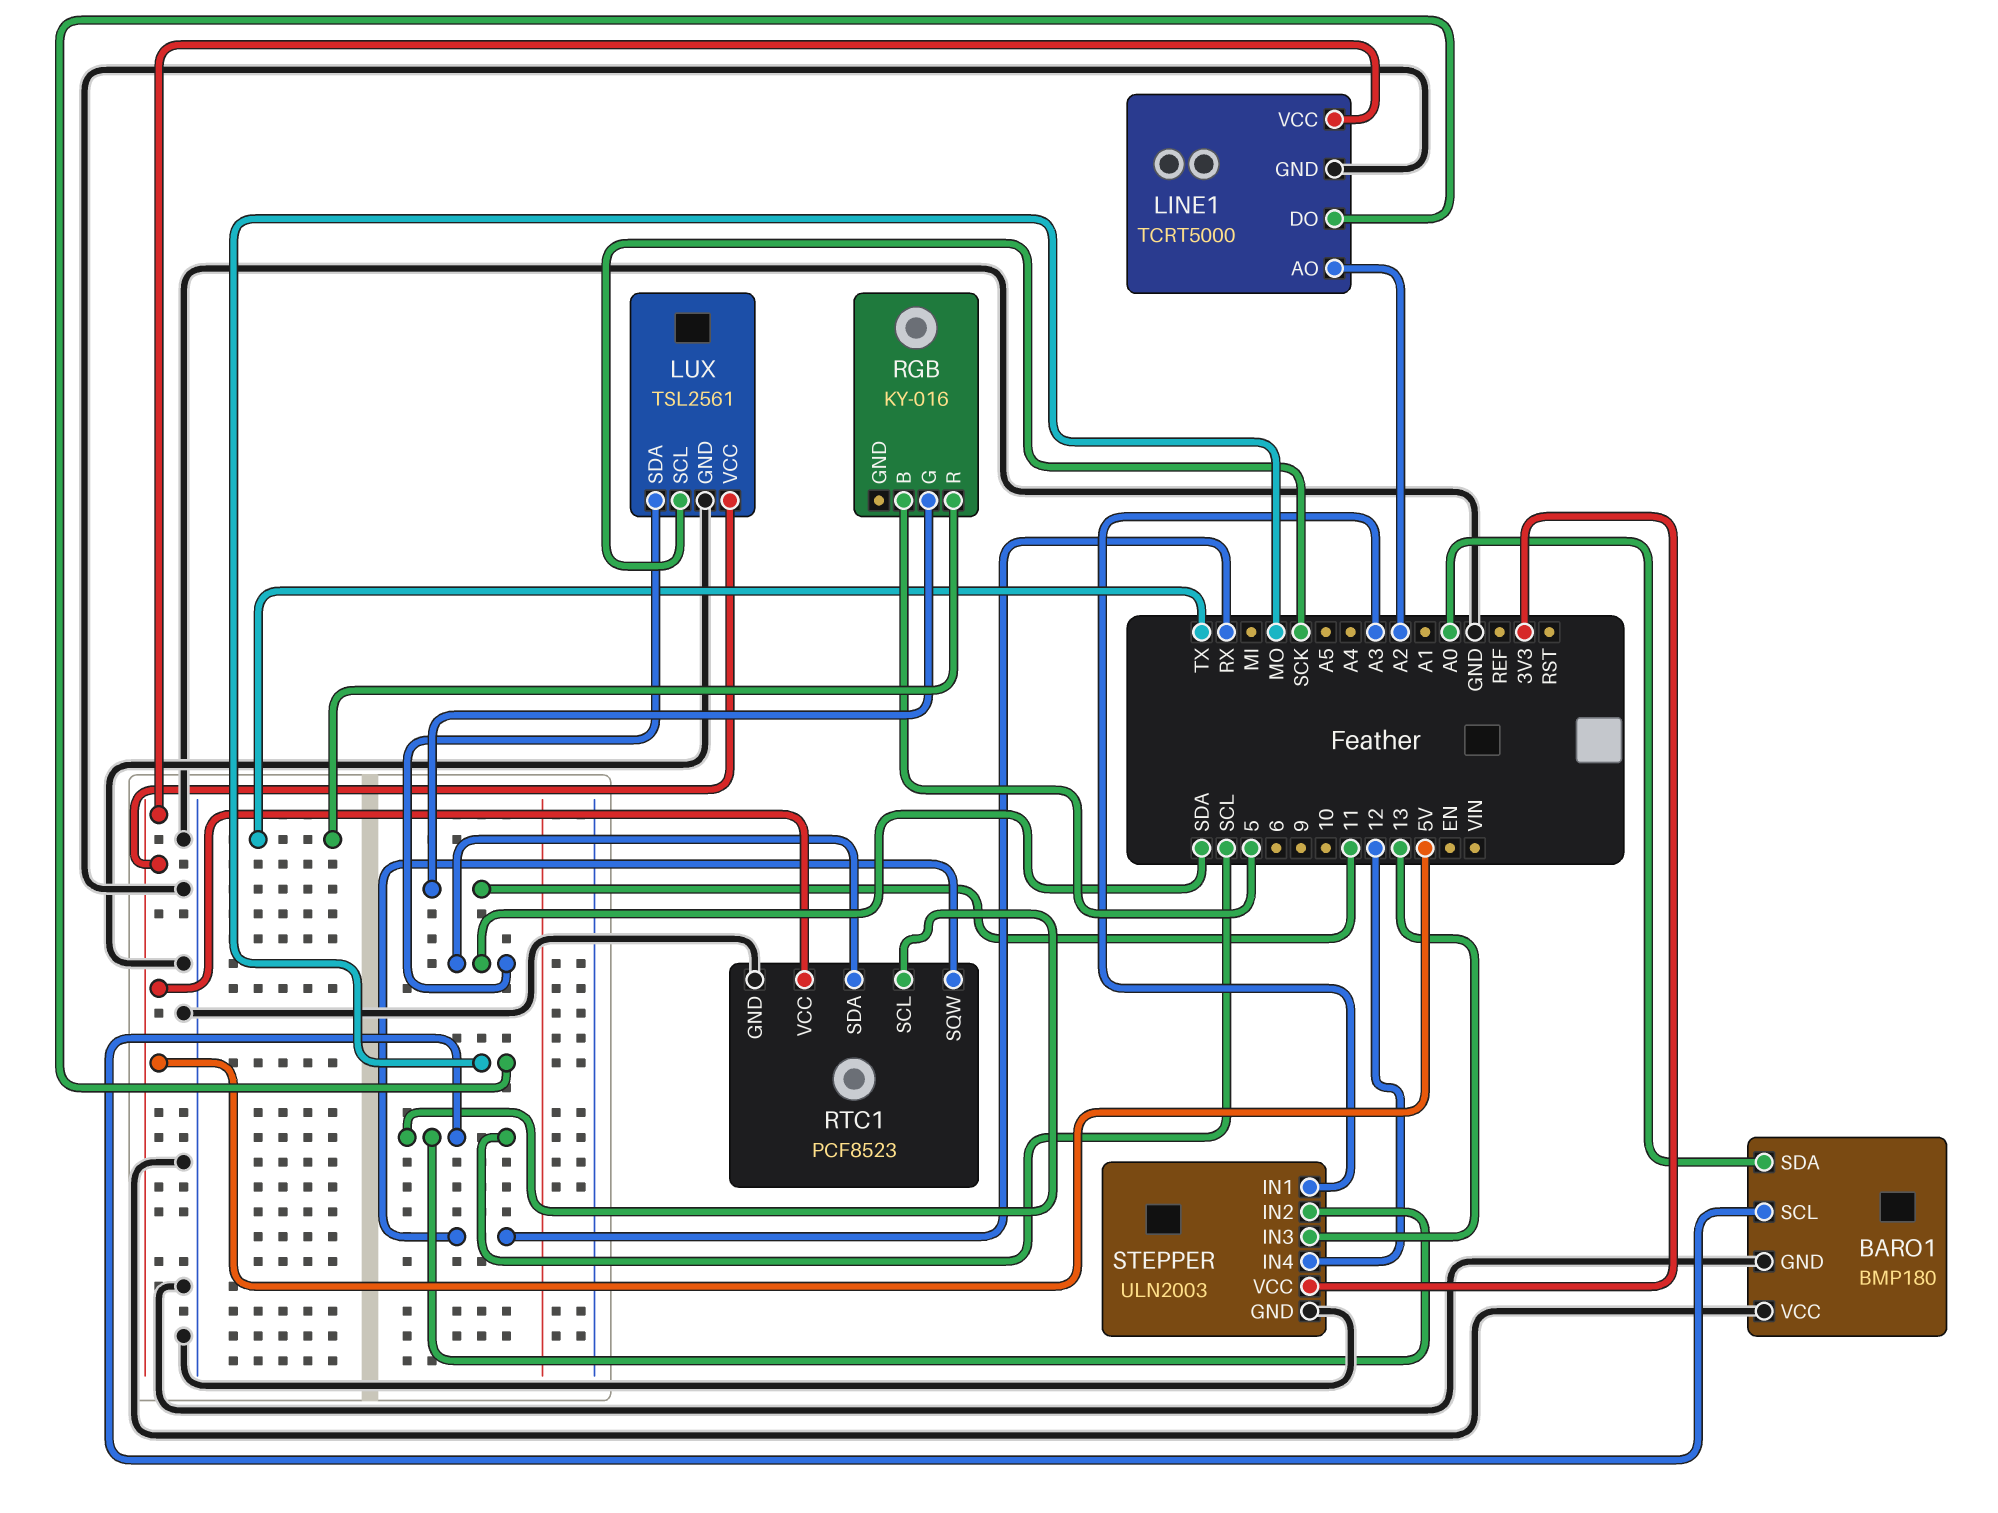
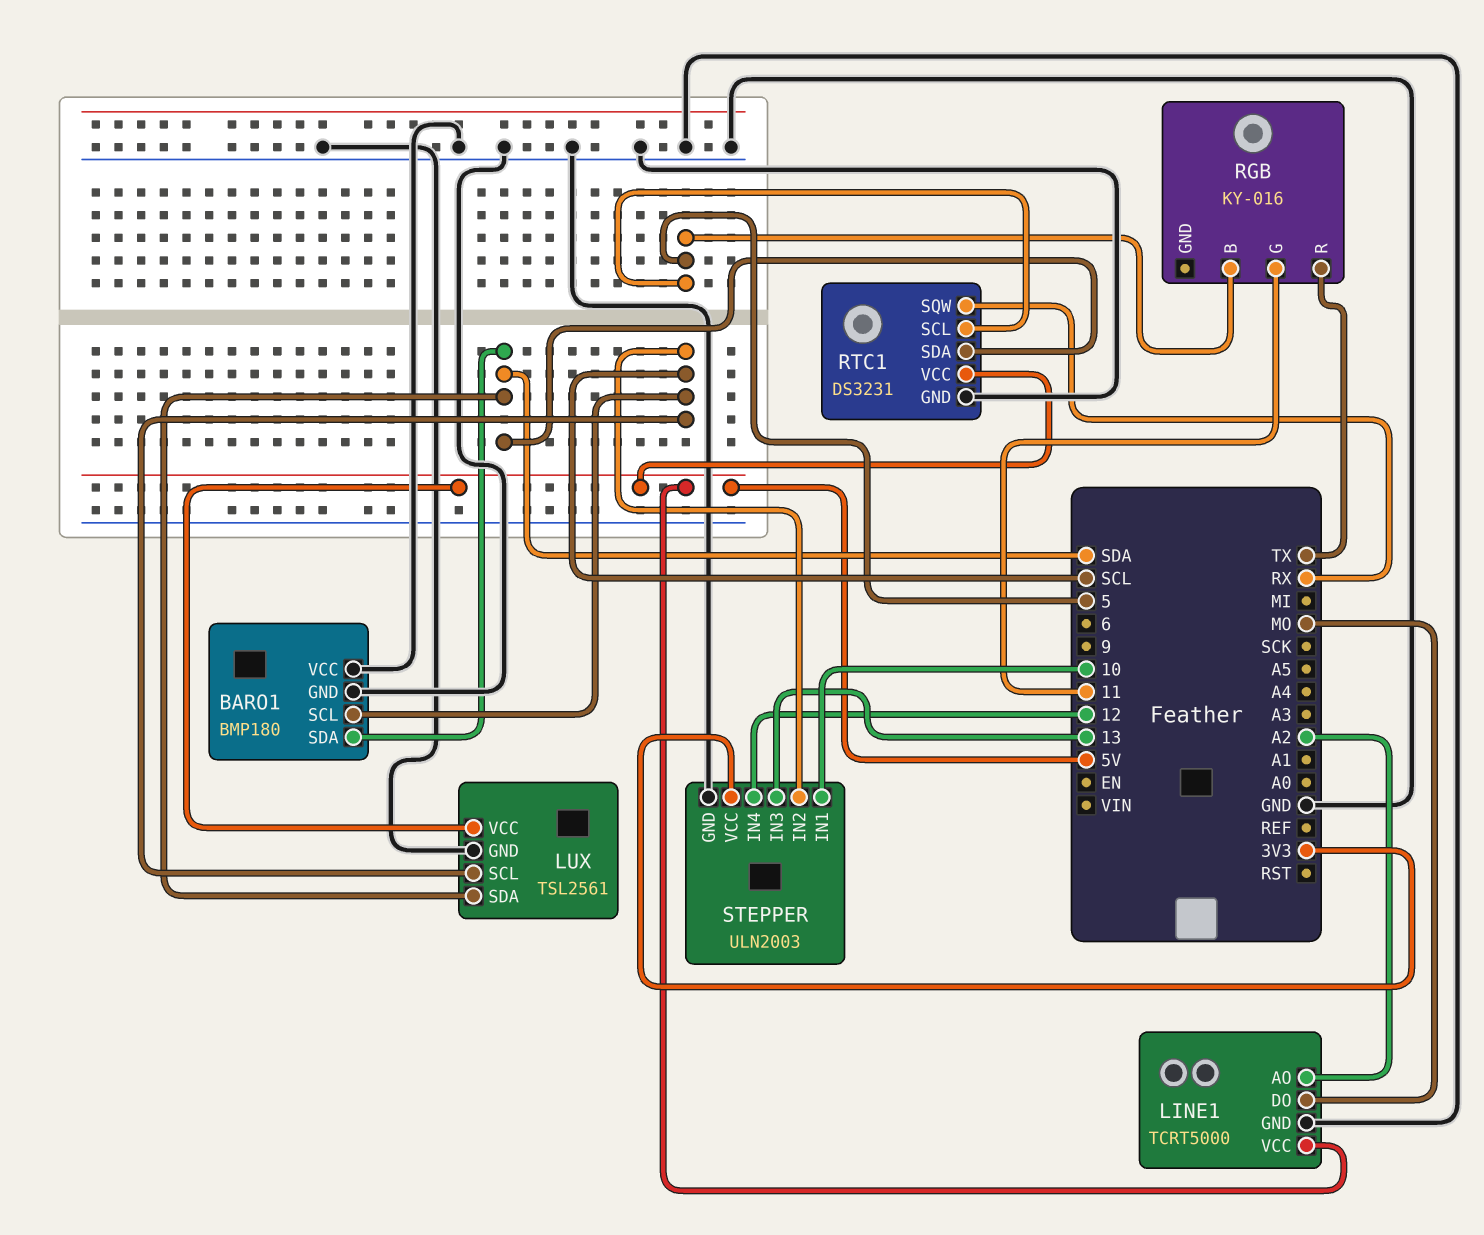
BARO1 pin SDA: A0 -> SDA
LUX pin SCL: SCK -> SCL
RTC1: PCF8523 -> DS3231
RTC1 pin SCL: SCL -> 5
STEPPER pin IN1: A3 -> 10

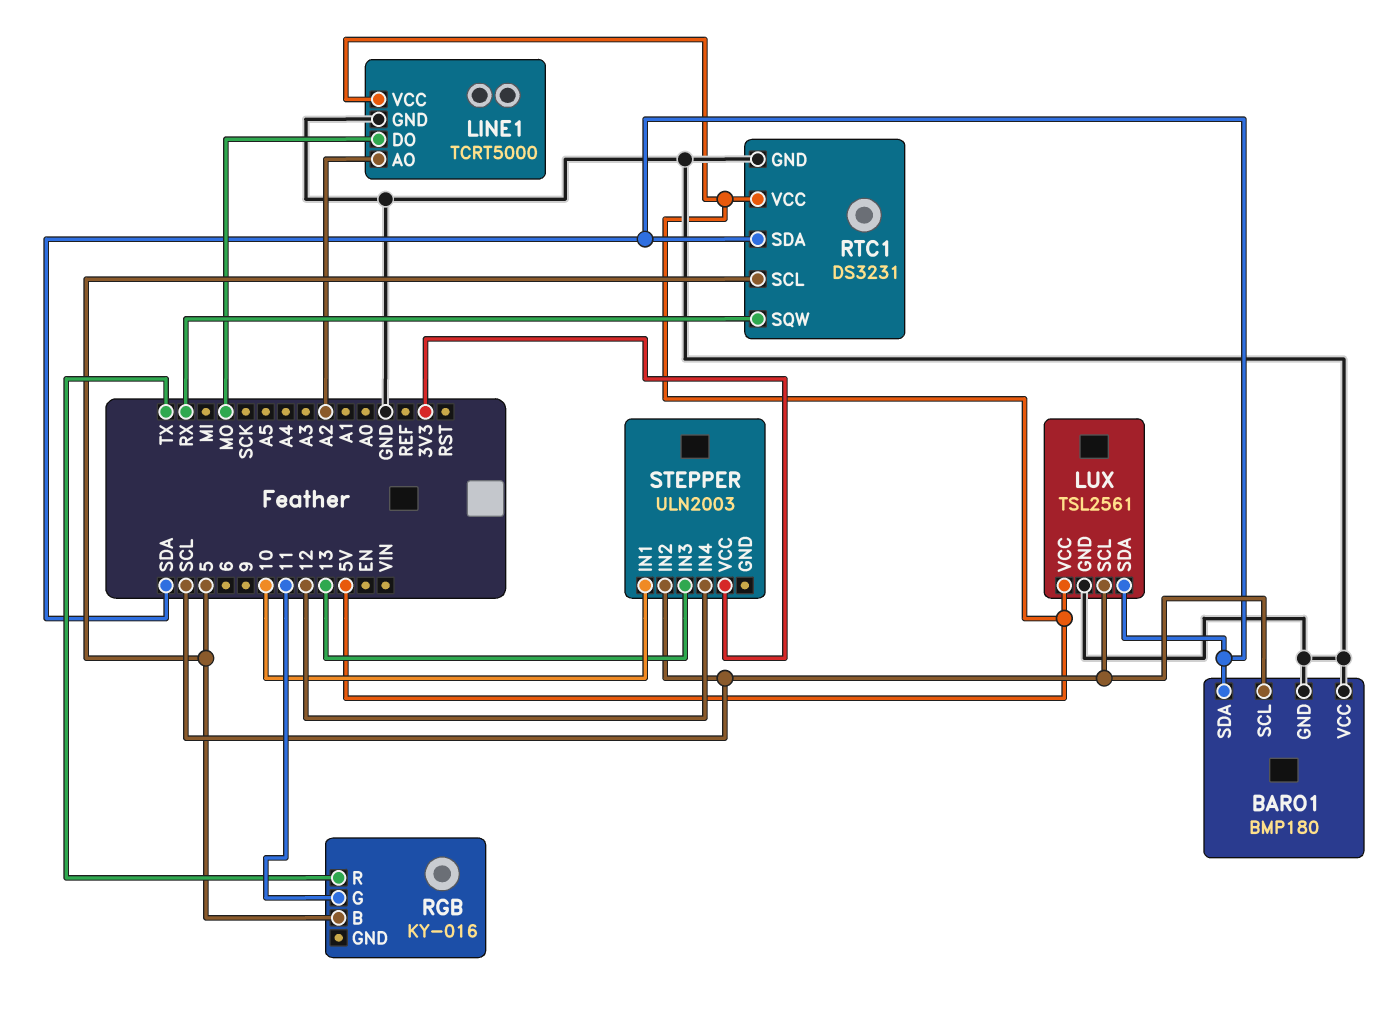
STEPPER pin GND: GND -> none

